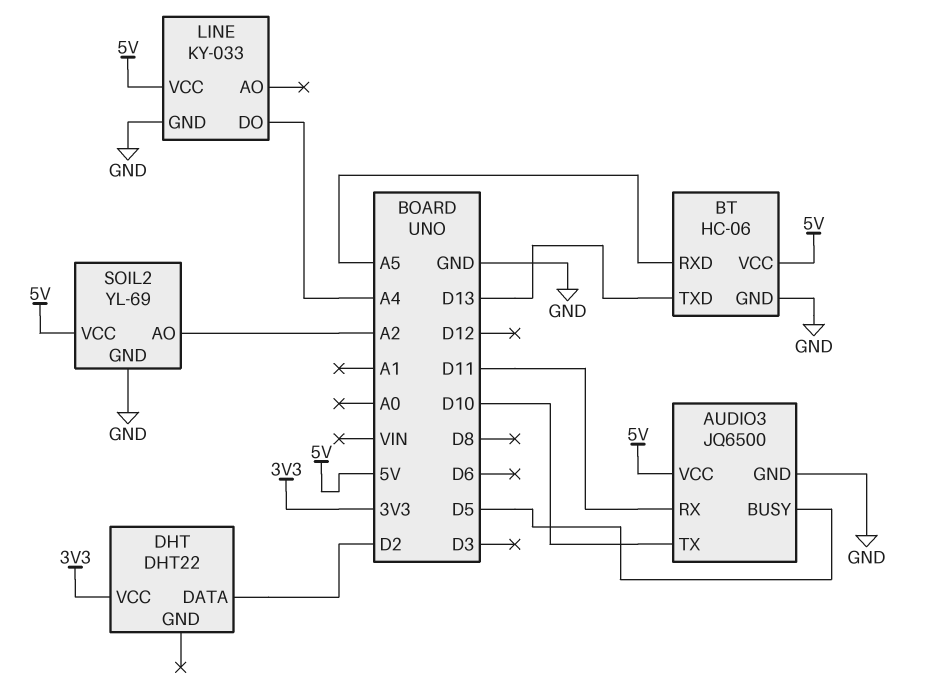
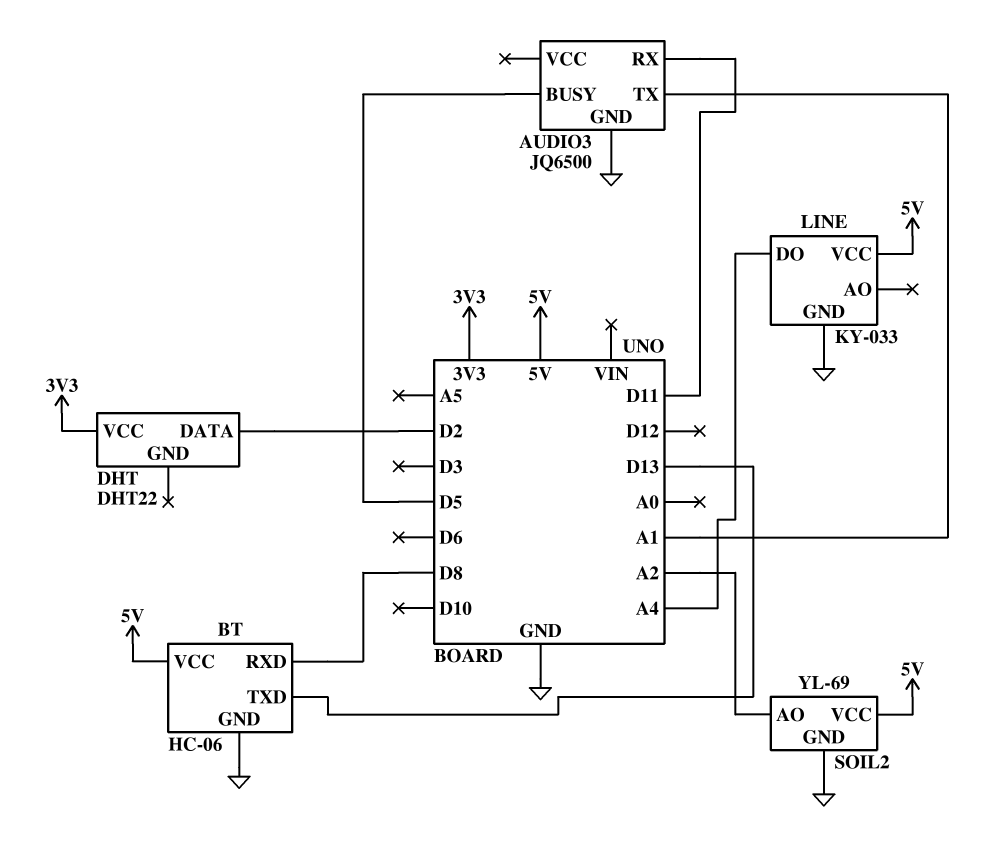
AUDIO3 pin TX: D10 -> A1
AUDIO3 pin VCC: 5V -> none
BT pin RXD: A5 -> D8

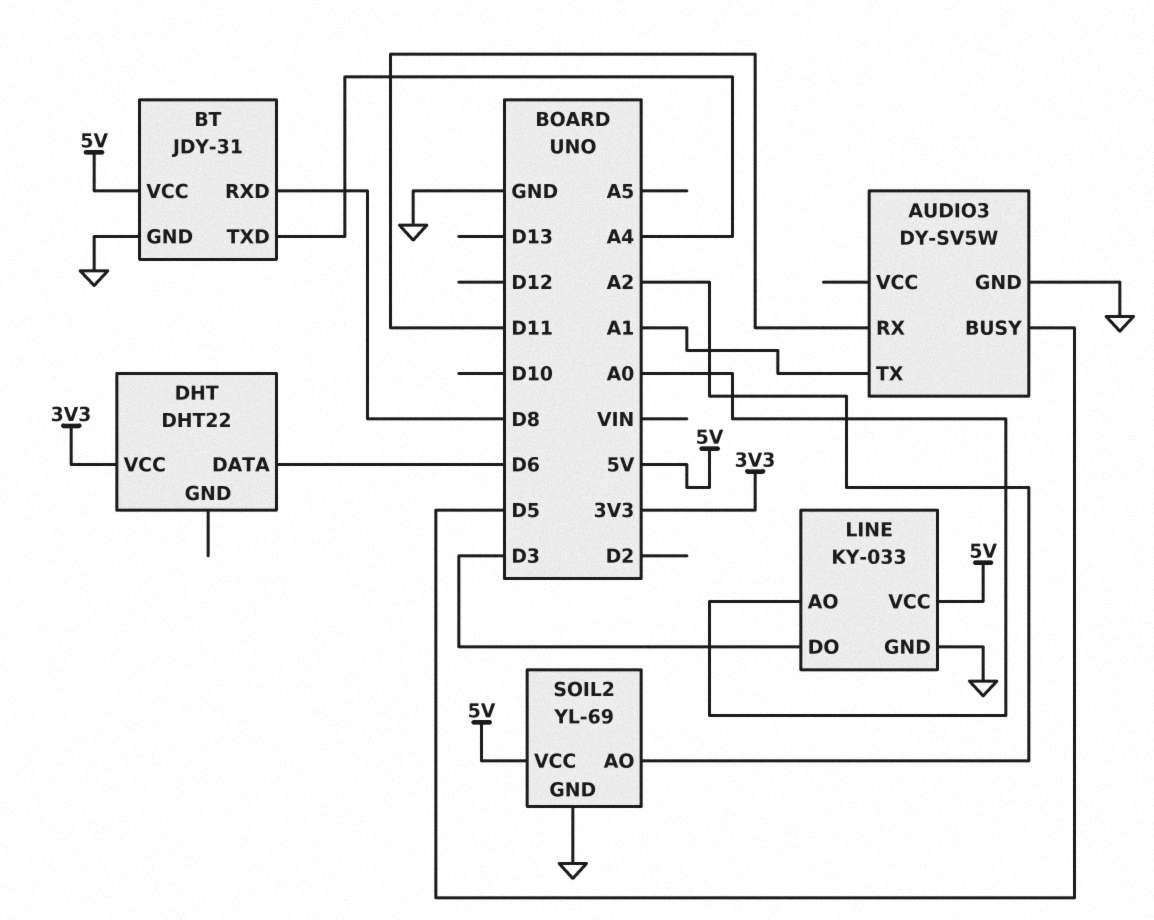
AUDIO3: JQ6500 -> DY-SV5W
BT: HC-06 -> JDY-31
BT pin TXD: D13 -> A4
DHT pin DATA: D2 -> D6
LINE pin AO: none -> A0
LINE pin DO: A4 -> D3

